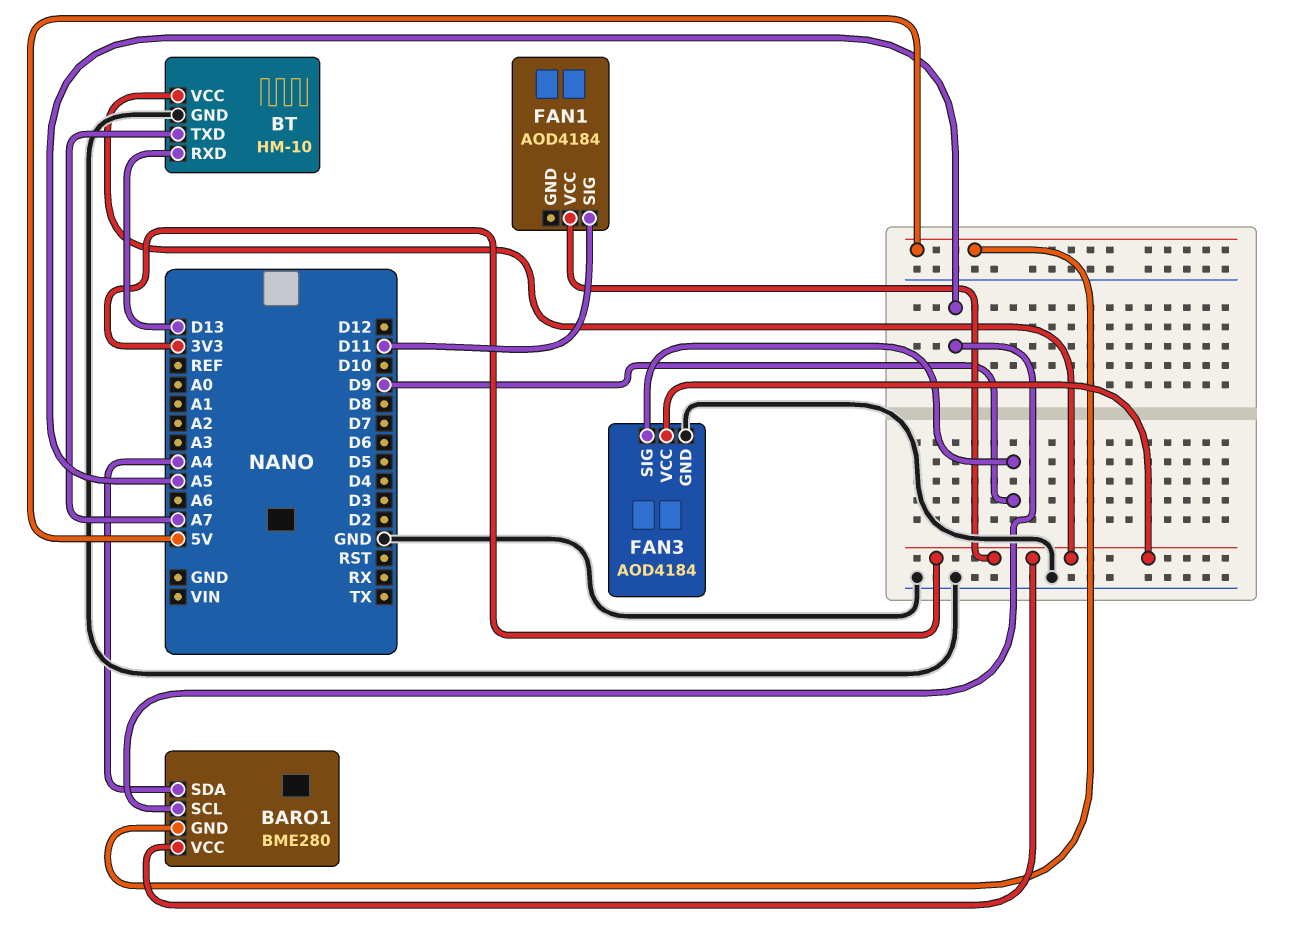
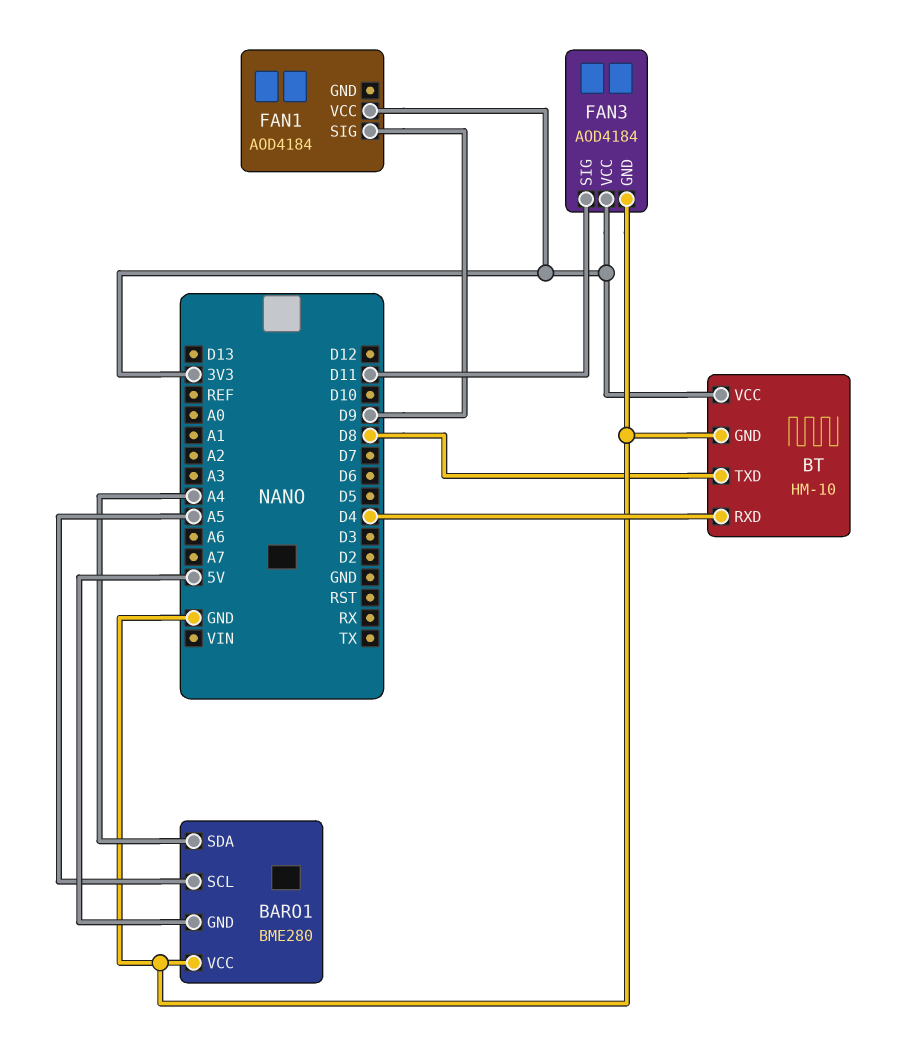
BARO1 pin VCC: 3V3 -> GND
BT pin RXD: D13 -> D4
BT pin TXD: A7 -> D8
FAN1 pin SIG: D11 -> D9
FAN3 pin SIG: D9 -> D11

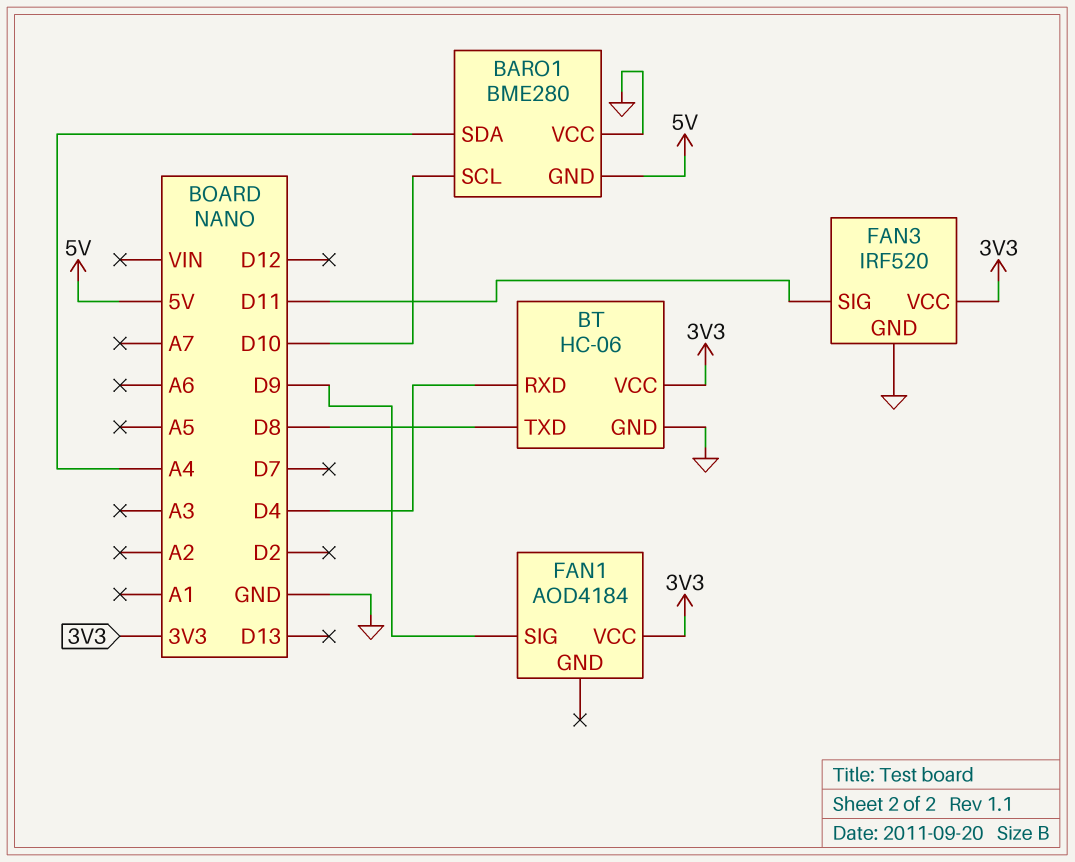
BARO1 pin SCL: A5 -> D10
BT: HM-10 -> HC-06
FAN3: AOD4184 -> IRF520

